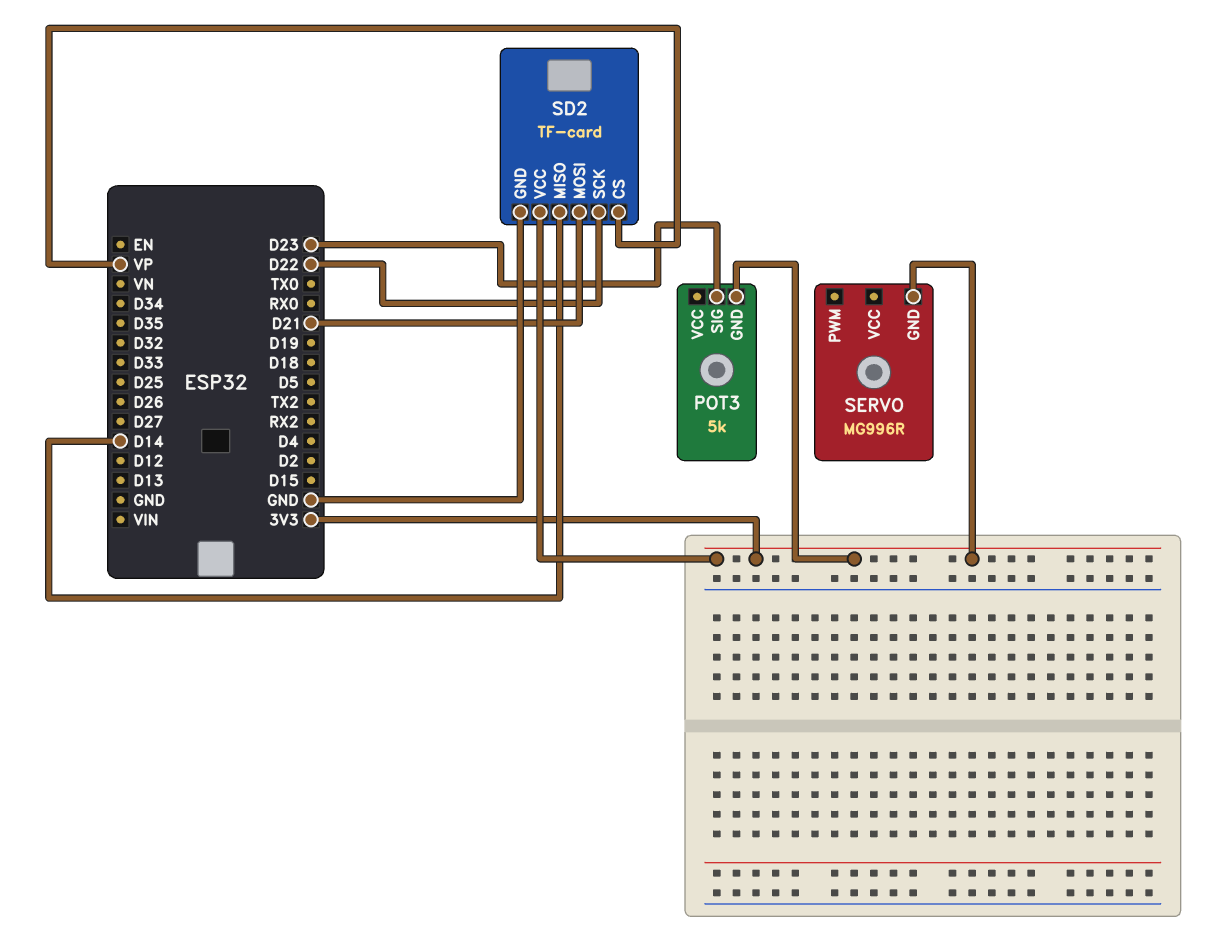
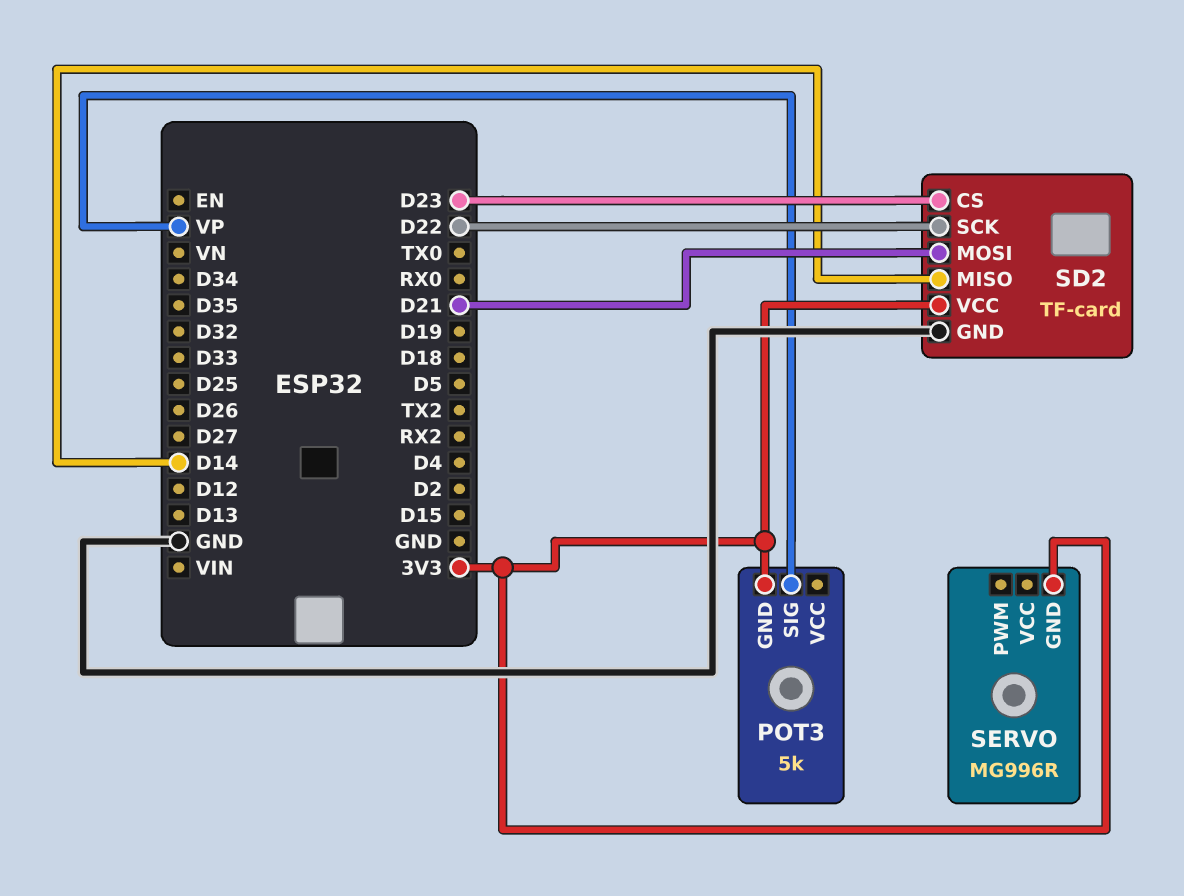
POT3 pin SIG: D23 -> VP
SD2 pin CS: VP -> D23

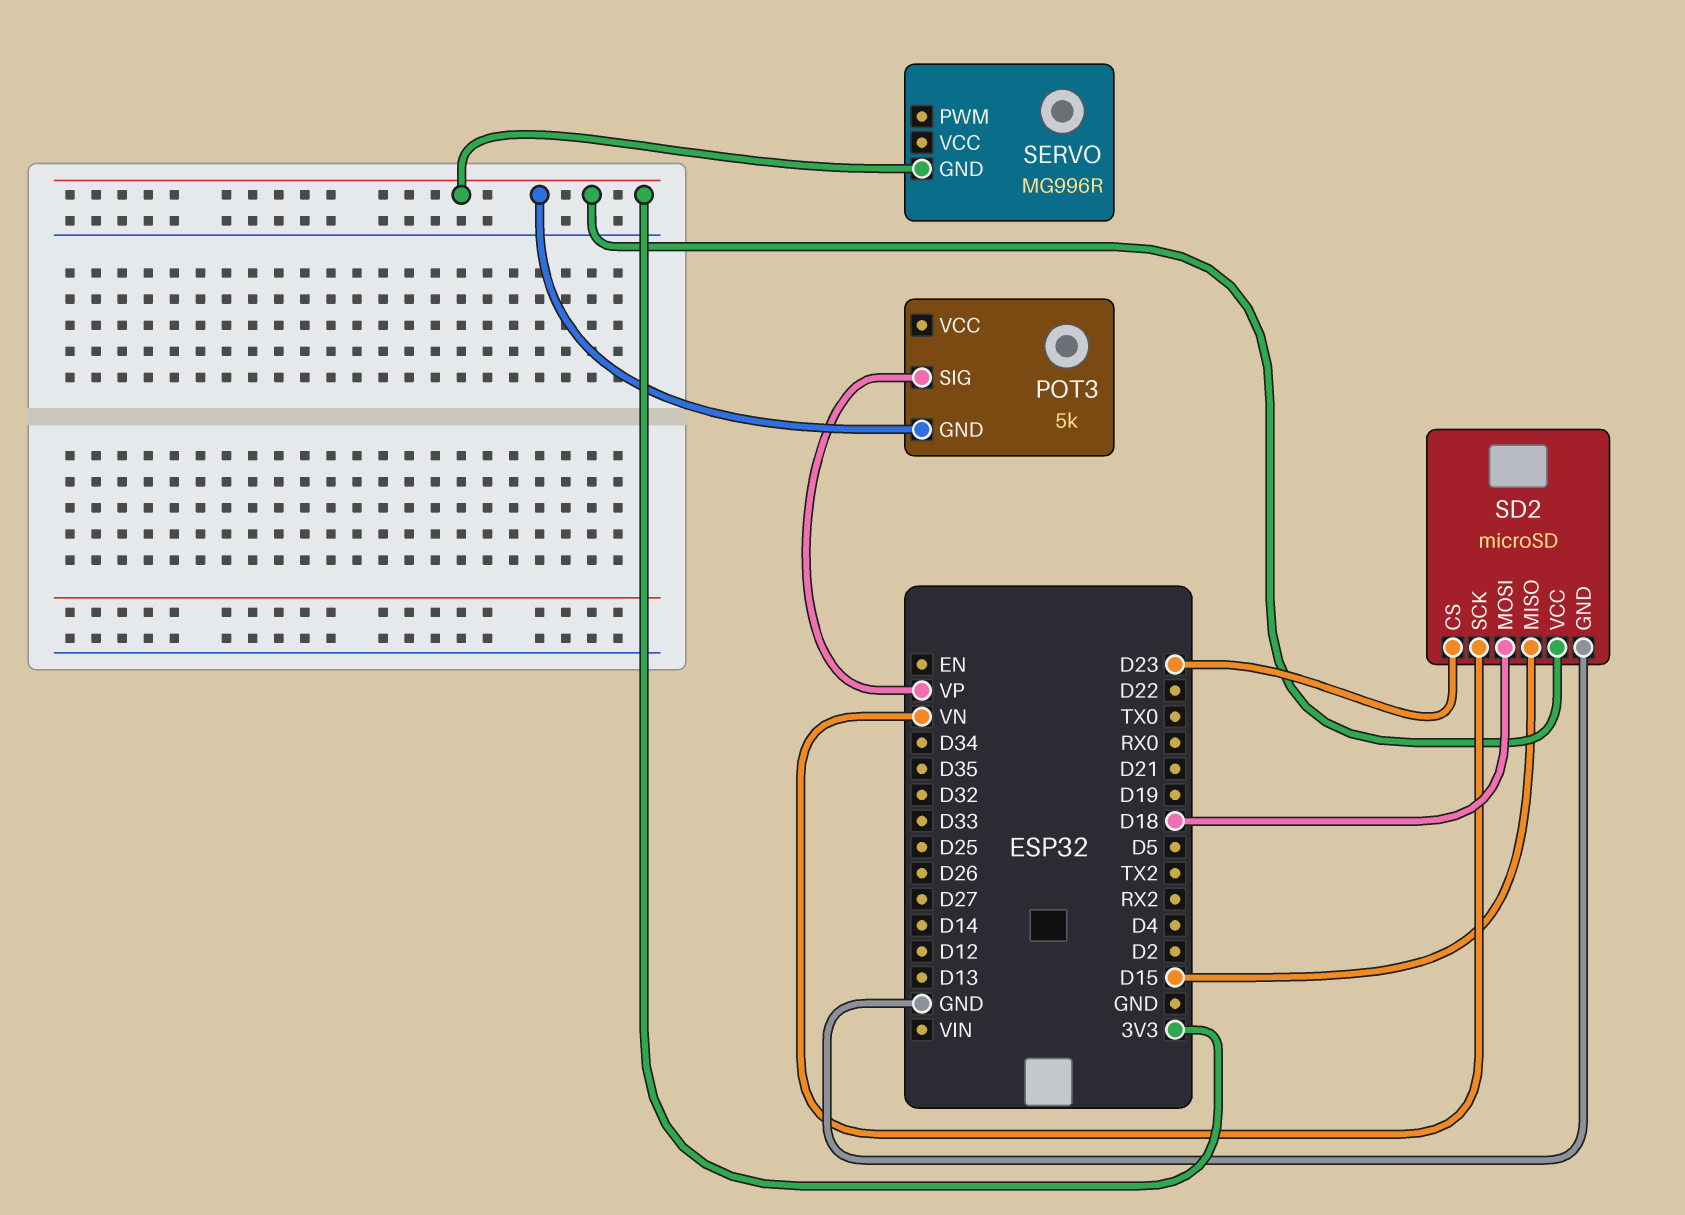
SD2: TF-card -> microSD
SD2 pin MISO: D14 -> D15
SD2 pin MOSI: D21 -> D18
SD2 pin SCK: D22 -> VN

